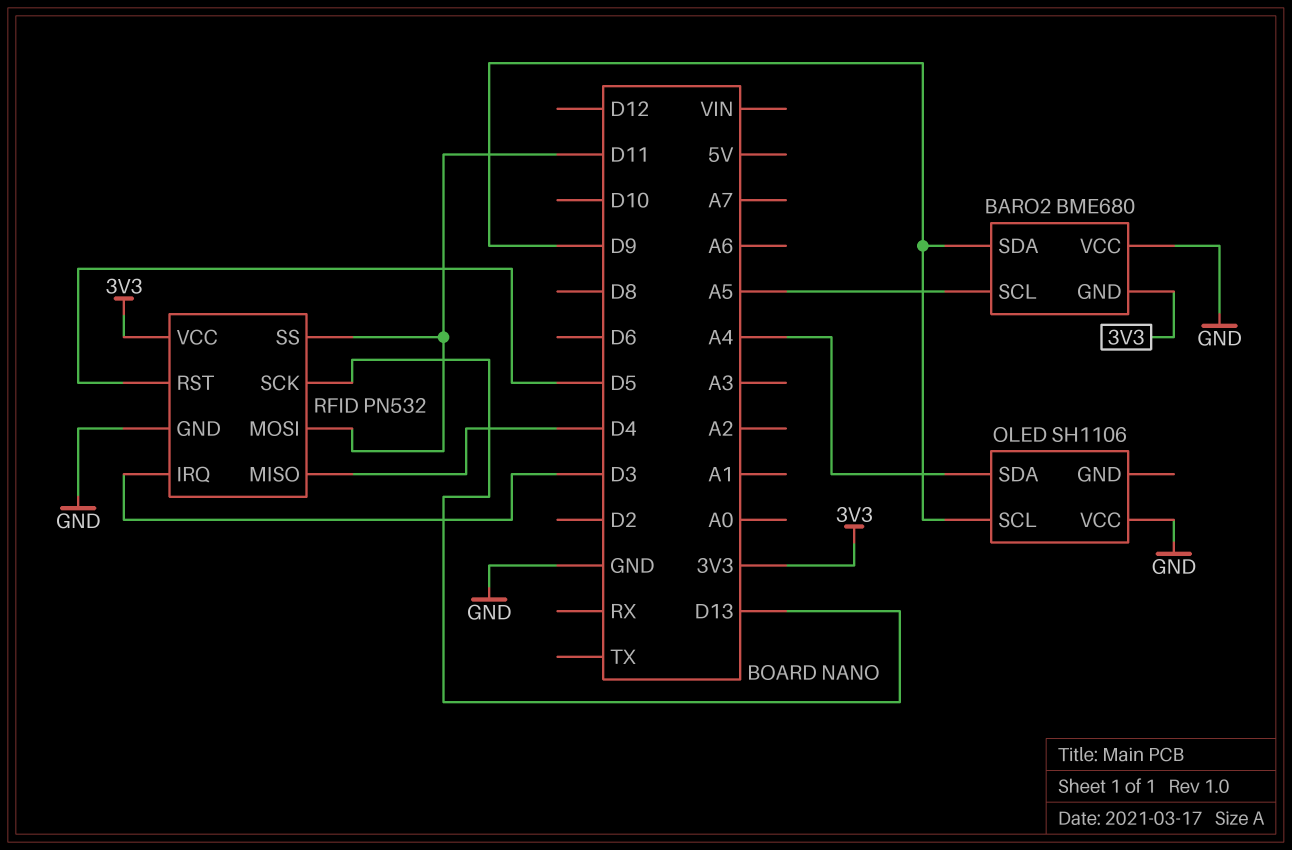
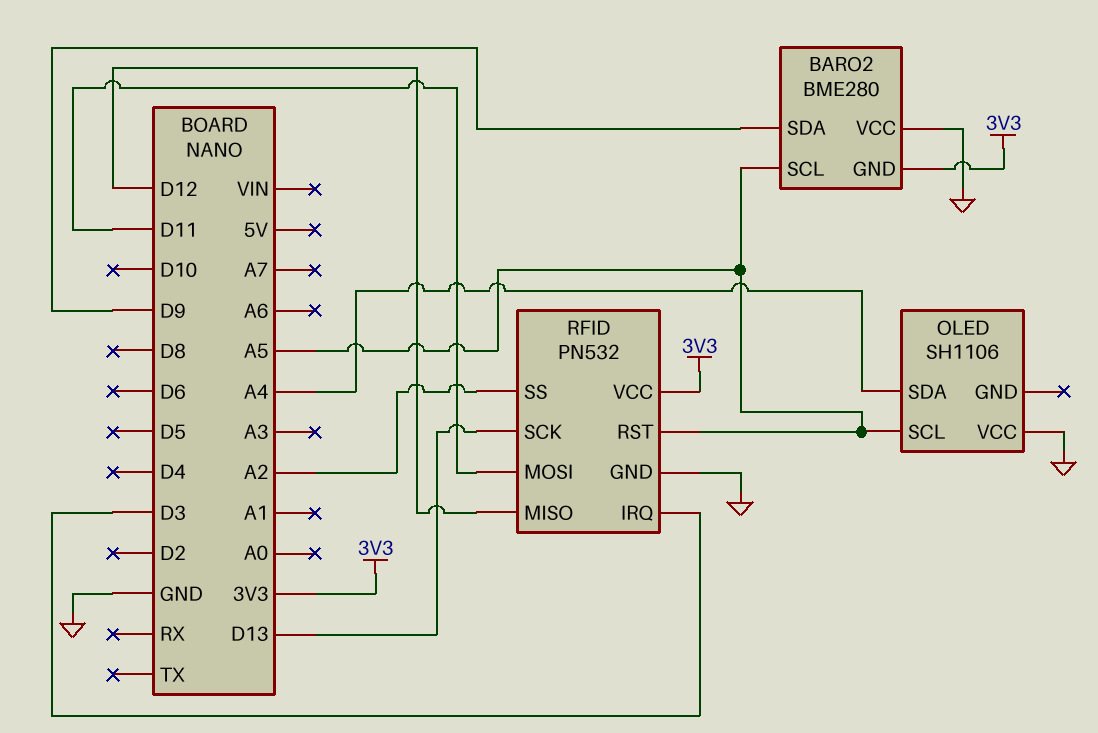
BARO2: BME680 -> BME280
OLED pin SCL: D9 -> A5
RFID pin MISO: D4 -> D12
RFID pin RST: D5 -> A5
RFID pin SS: D11 -> A2

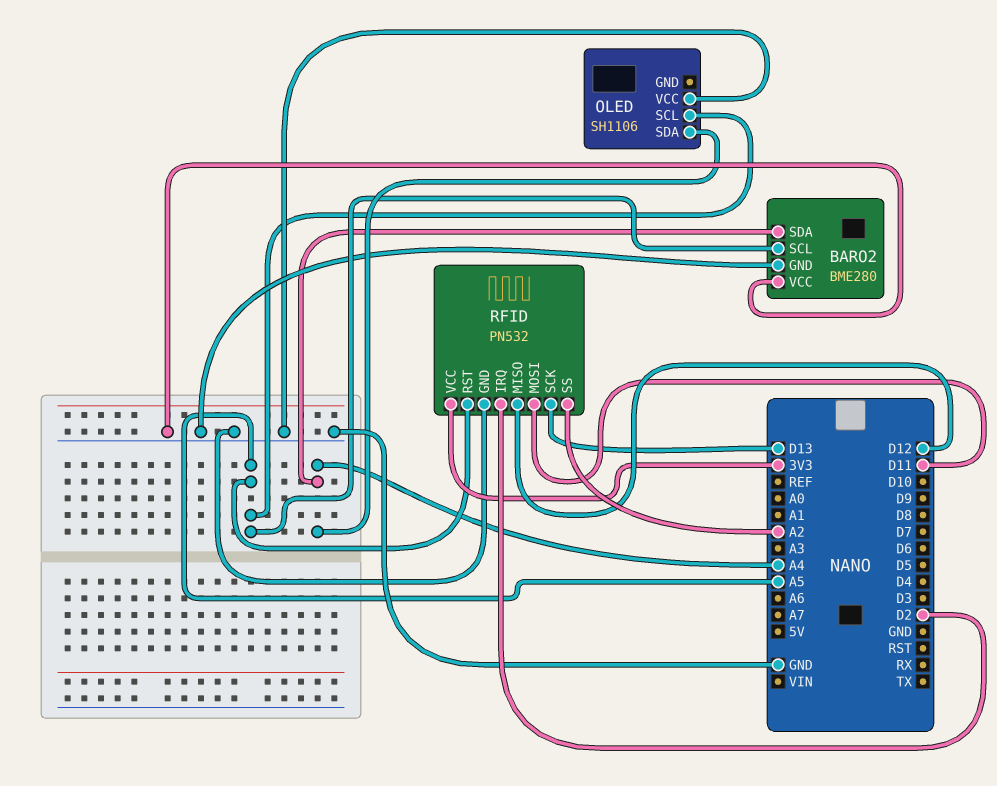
BARO2 pin GND: 3V3 -> GND
BARO2 pin SDA: D9 -> A4
RFID pin IRQ: D3 -> D2

